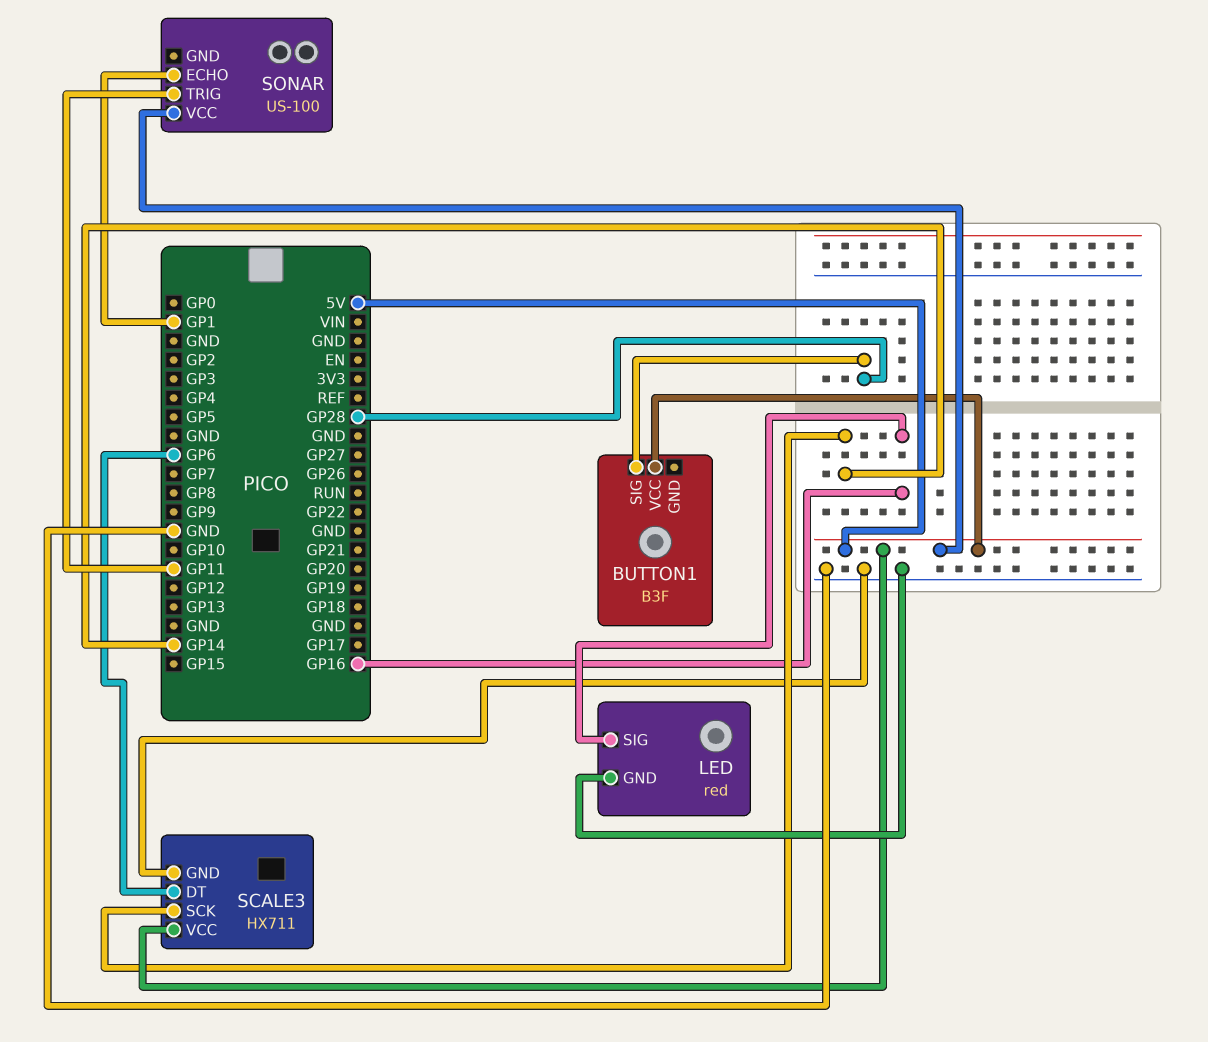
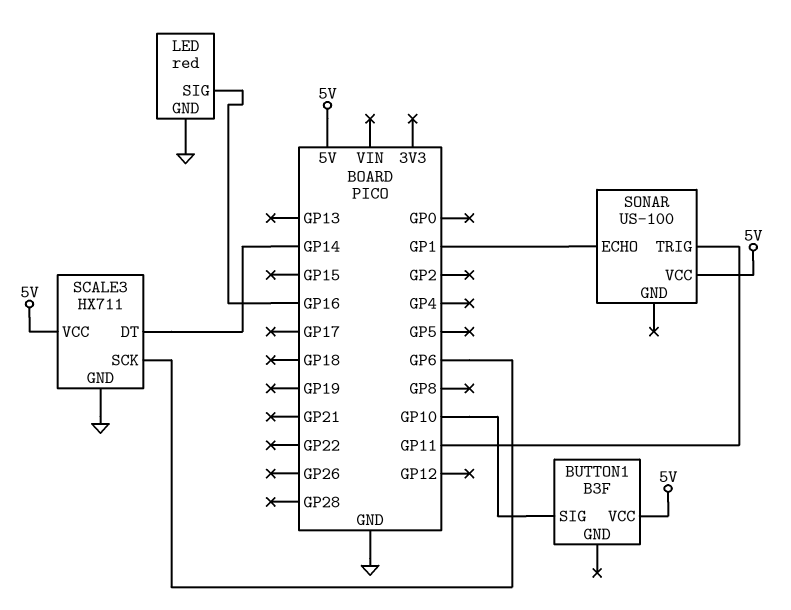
BUTTON1 pin SIG: GP28 -> GP10
SCALE3 pin DT: GP6 -> GP14
SCALE3 pin SCK: GP14 -> GP6

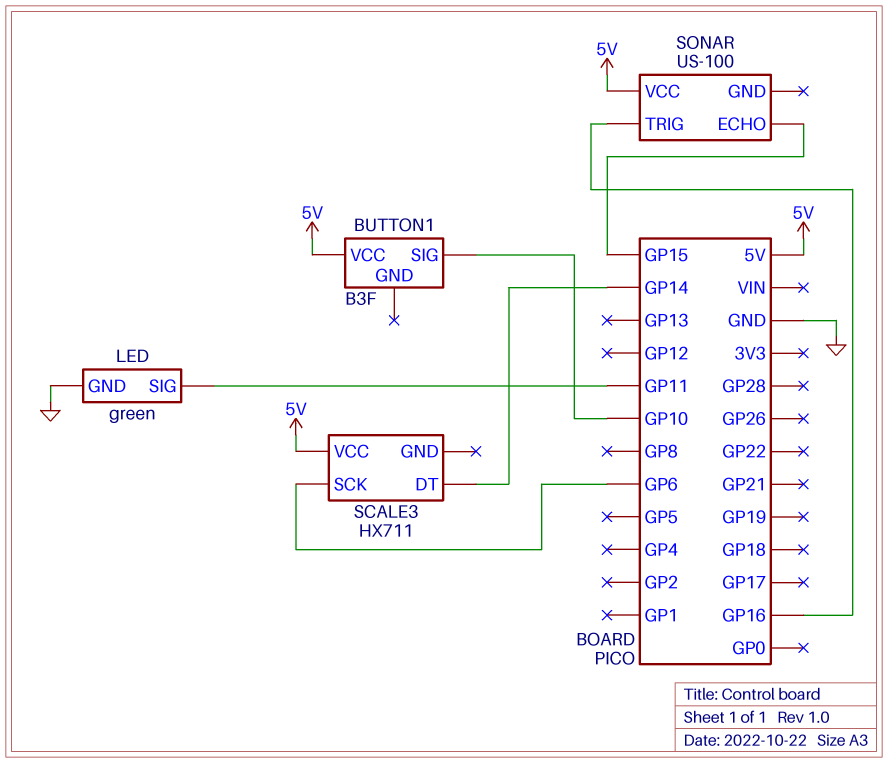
LED: red -> green
LED pin SIG: GP16 -> GP11
SCALE3 pin GND: GND -> none
SONAR pin ECHO: GP1 -> GP15
SONAR pin TRIG: GP11 -> GP16

